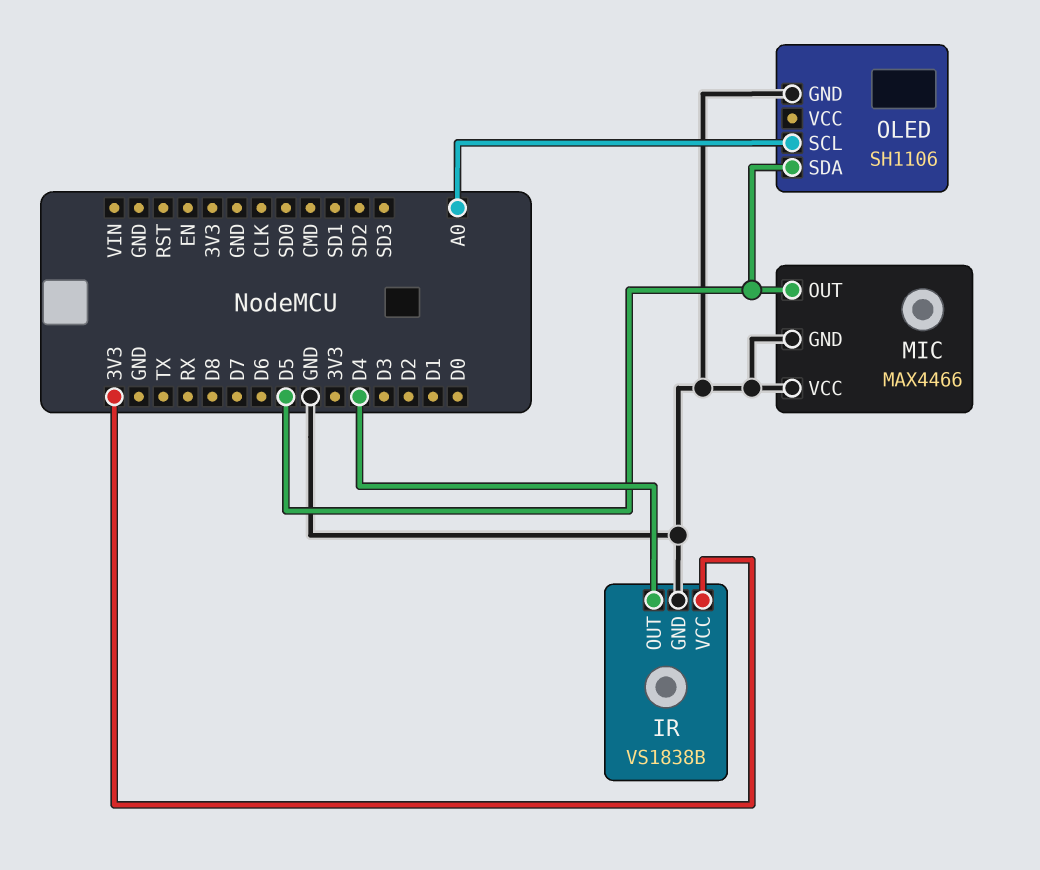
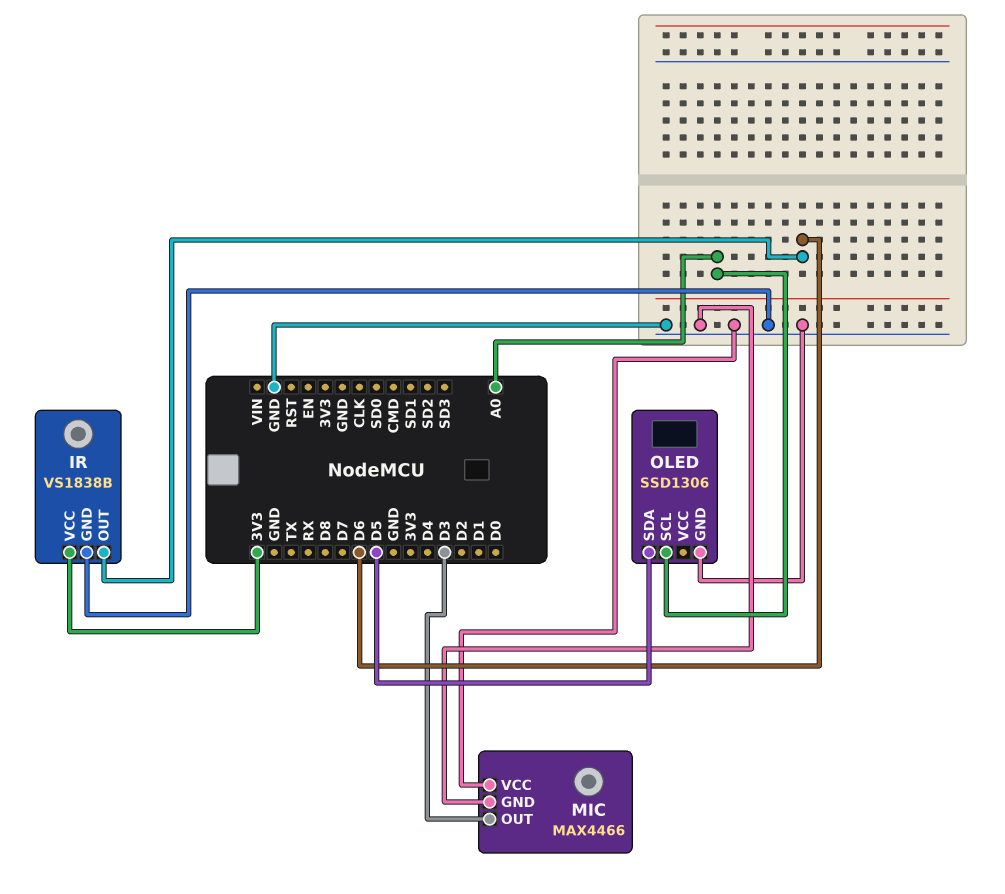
IR pin OUT: D4 -> D6
MIC pin OUT: D5 -> D3
OLED: SH1106 -> SSD1306

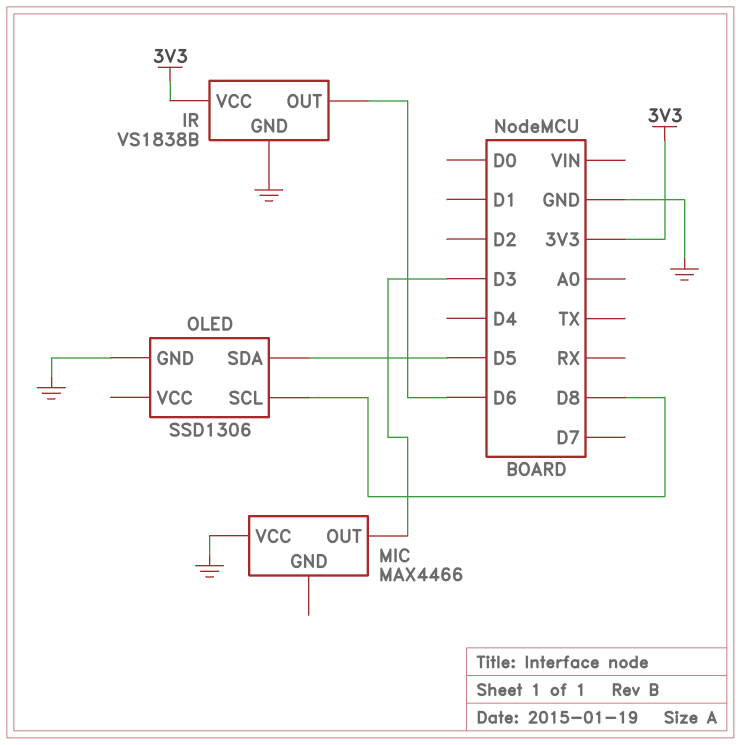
MIC pin GND: GND -> none
OLED pin SCL: A0 -> D8

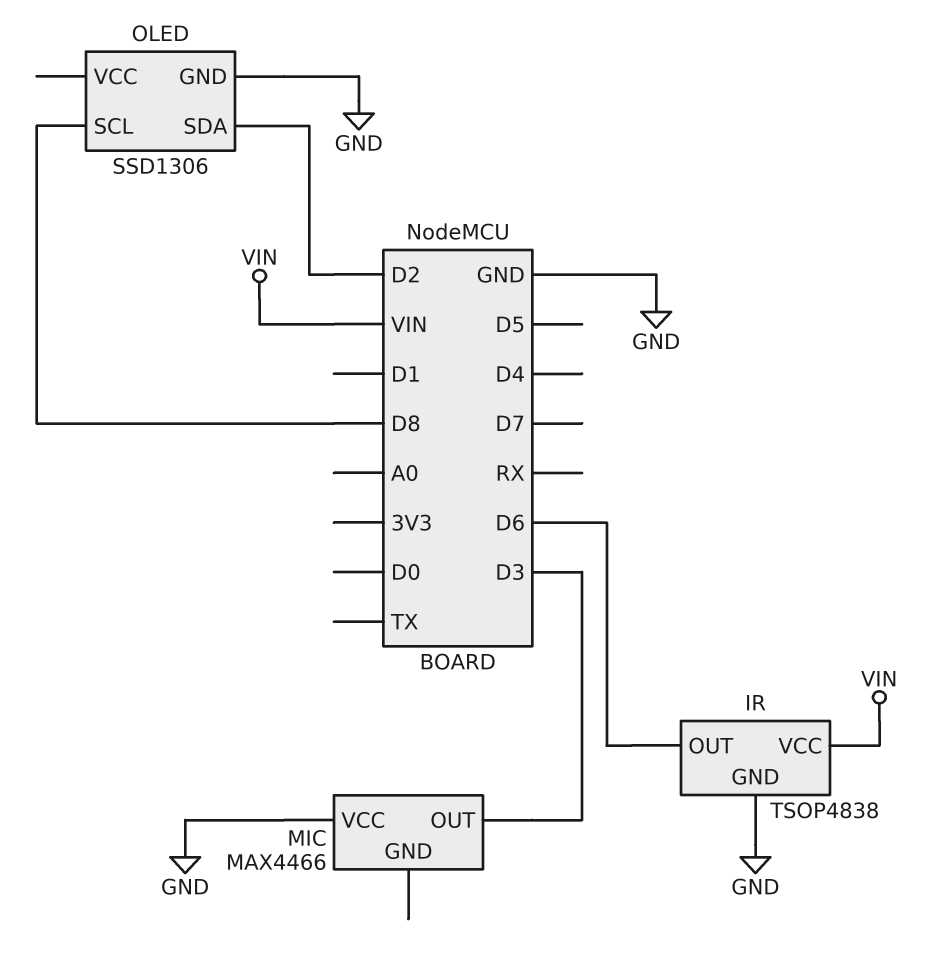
IR: VS1838B -> TSOP4838
IR pin VCC: 3V3 -> VIN
OLED pin SDA: D5 -> D2

